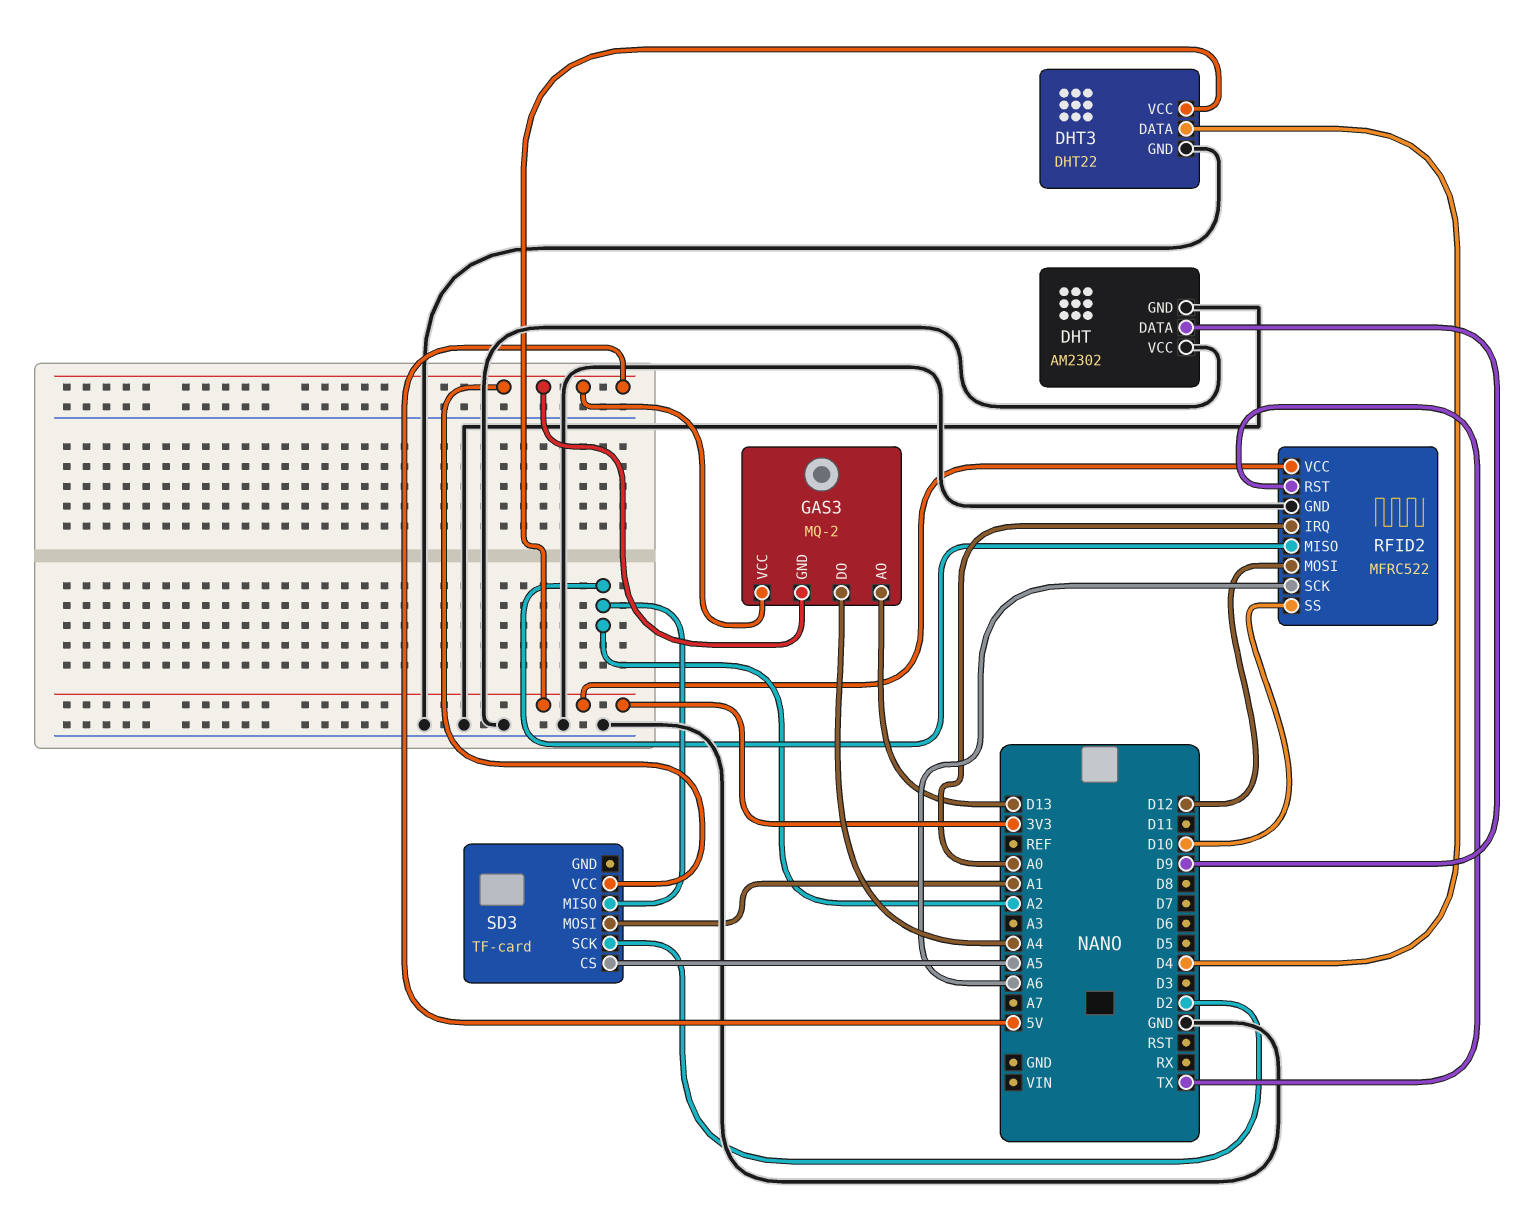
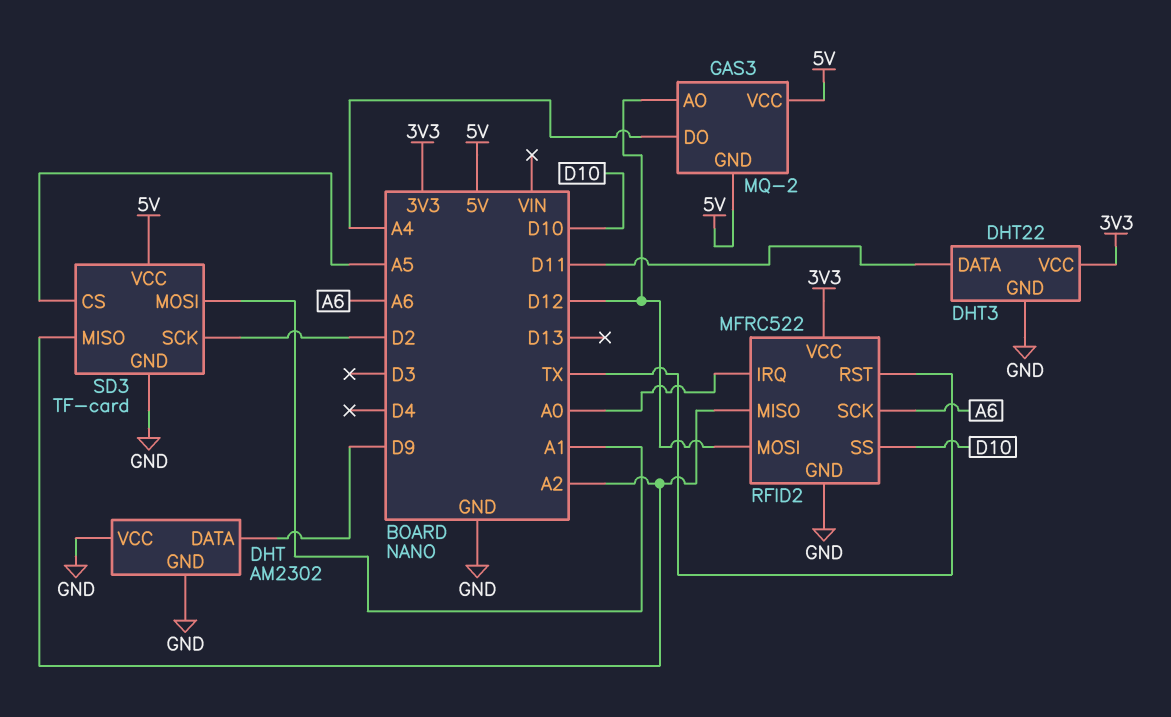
DHT3 pin DATA: D4 -> D11
GAS3 pin AO: D13 -> D12
SD3 pin GND: none -> GND

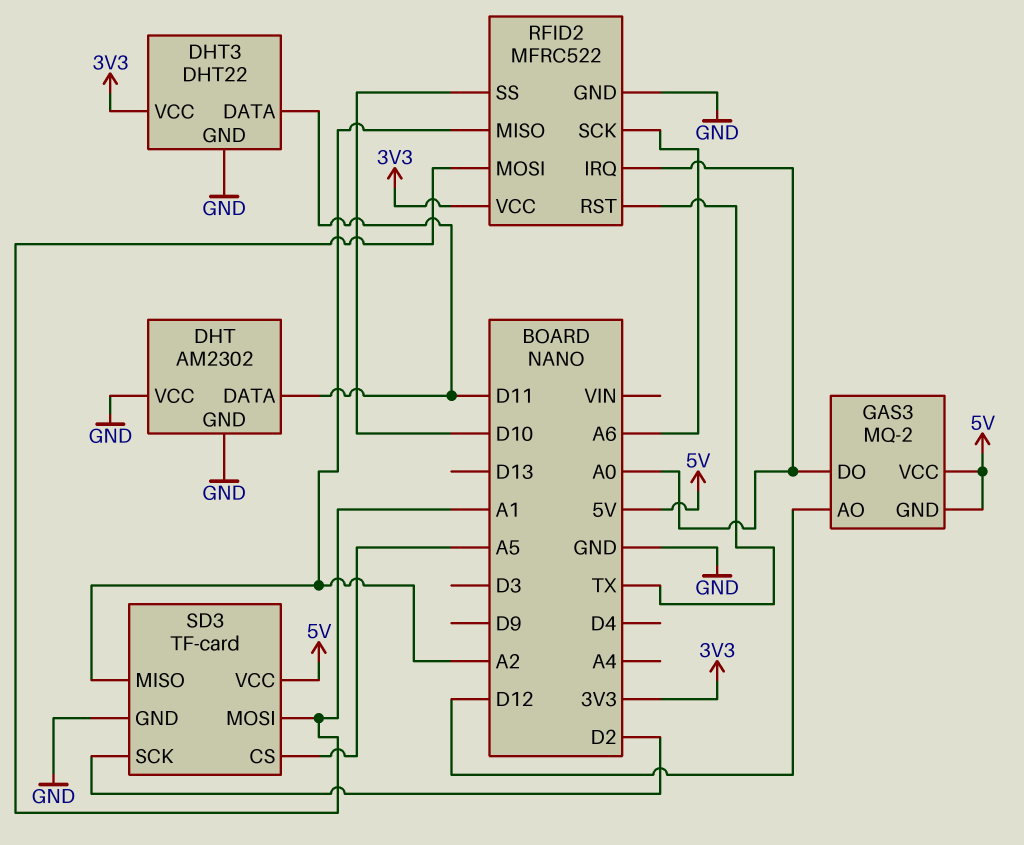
DHT pin DATA: D9 -> D11
GAS3 pin DO: A4 -> A0
RFID2 pin MOSI: D12 -> A1

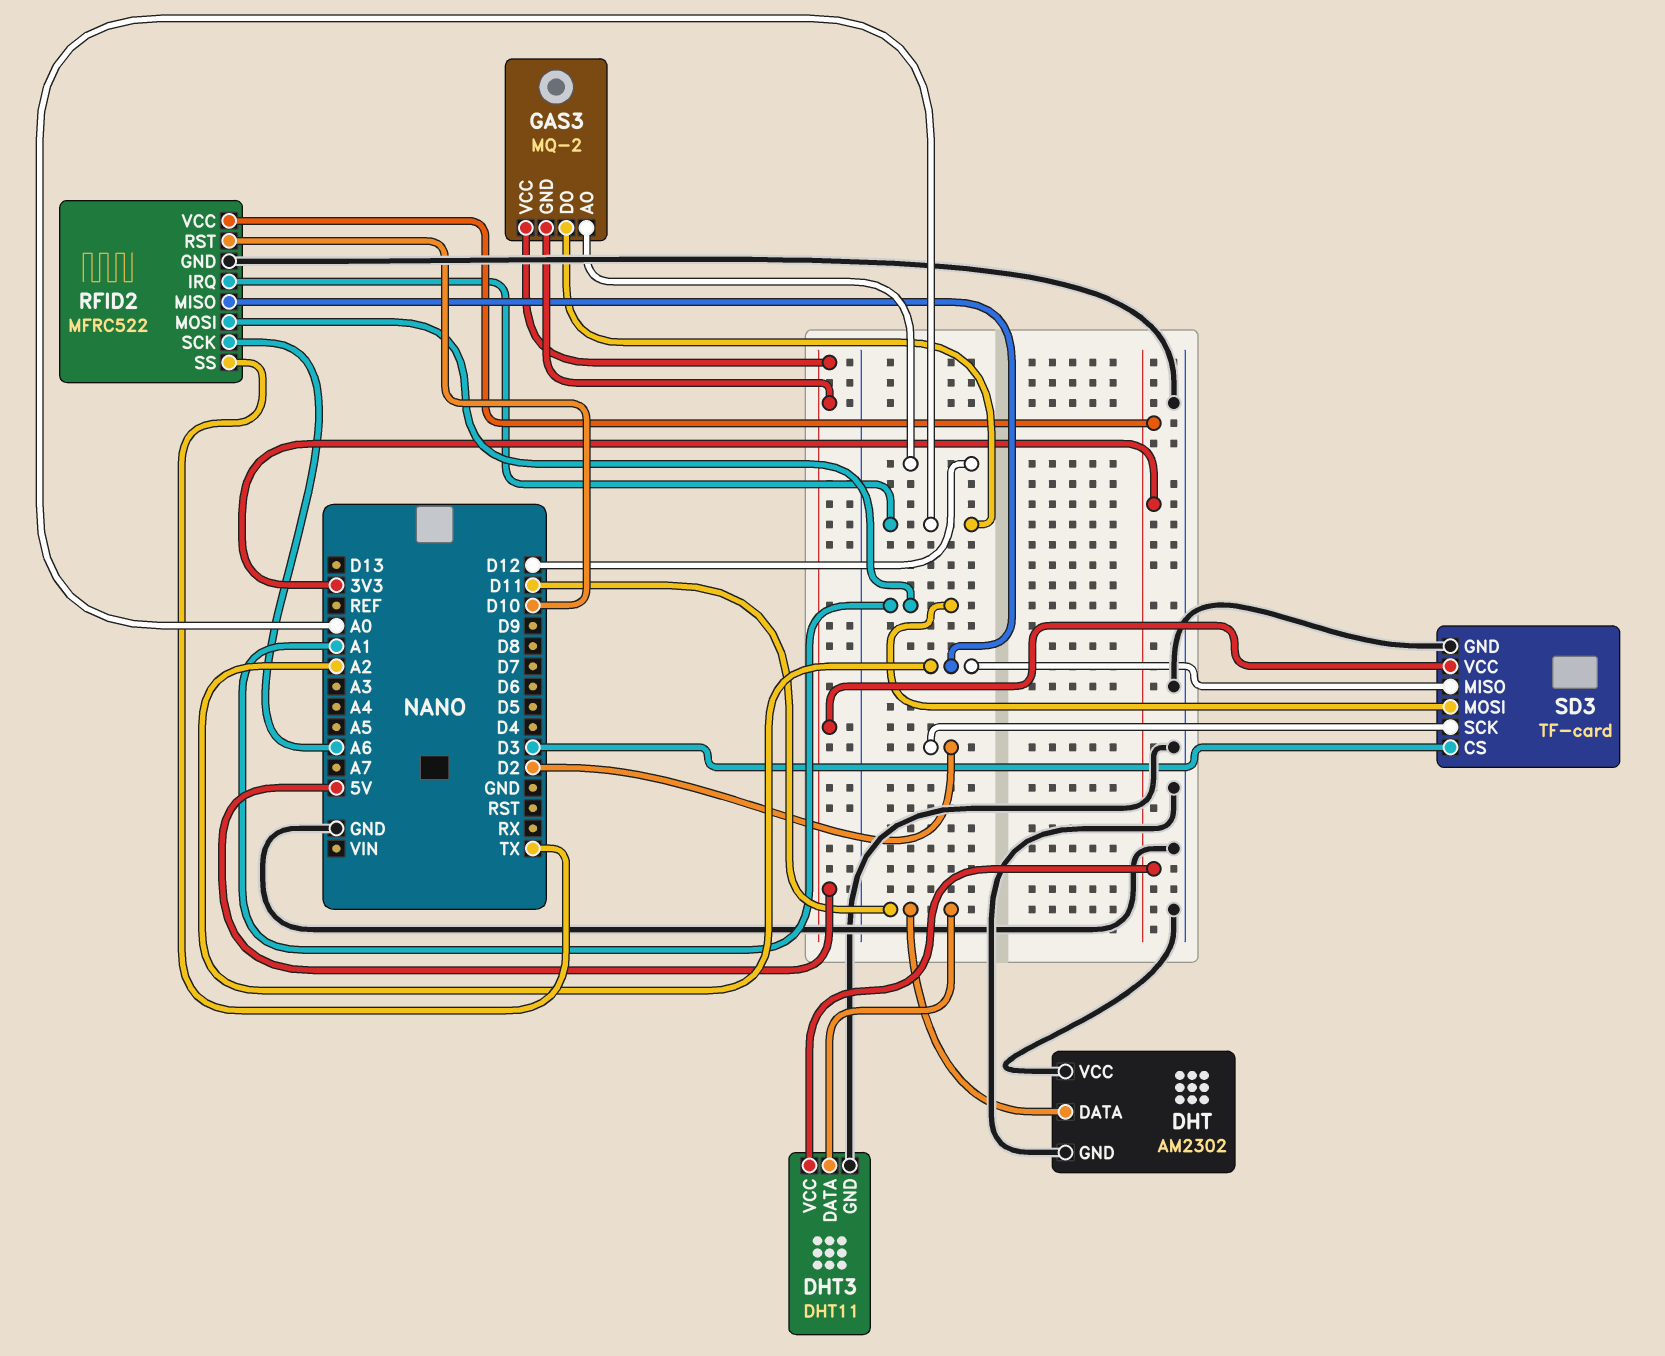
DHT3: DHT22 -> DHT11
RFID2 pin RST: TX -> D10
RFID2 pin SS: D10 -> TX
SD3 pin CS: A5 -> D3

